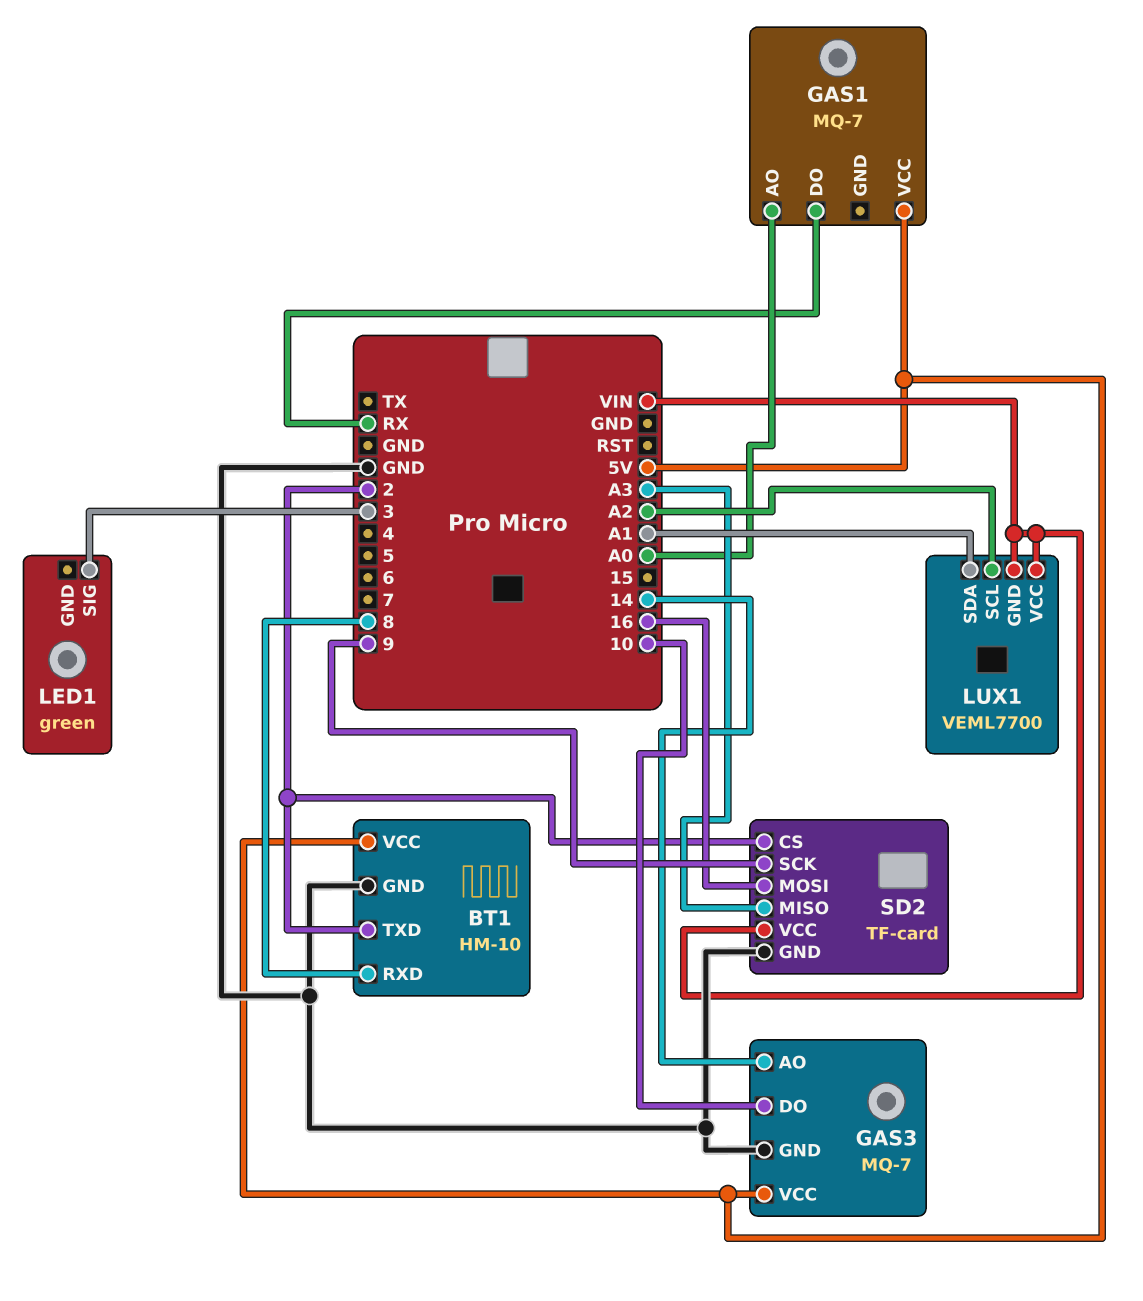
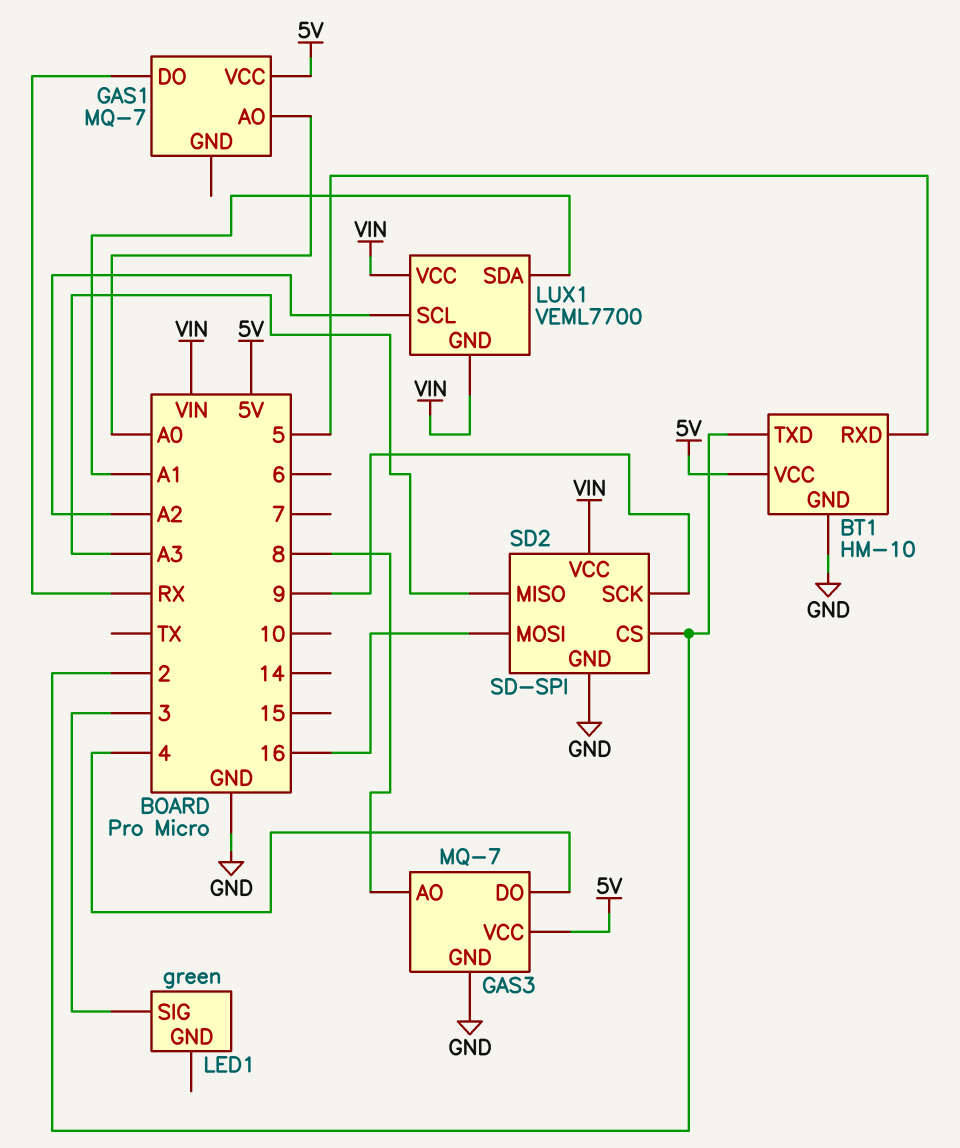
BT1 pin RXD: 8 -> 5
GAS3 pin AO: 14 -> 8
GAS3 pin DO: 10 -> 4
SD2: TF-card -> SD-SPI

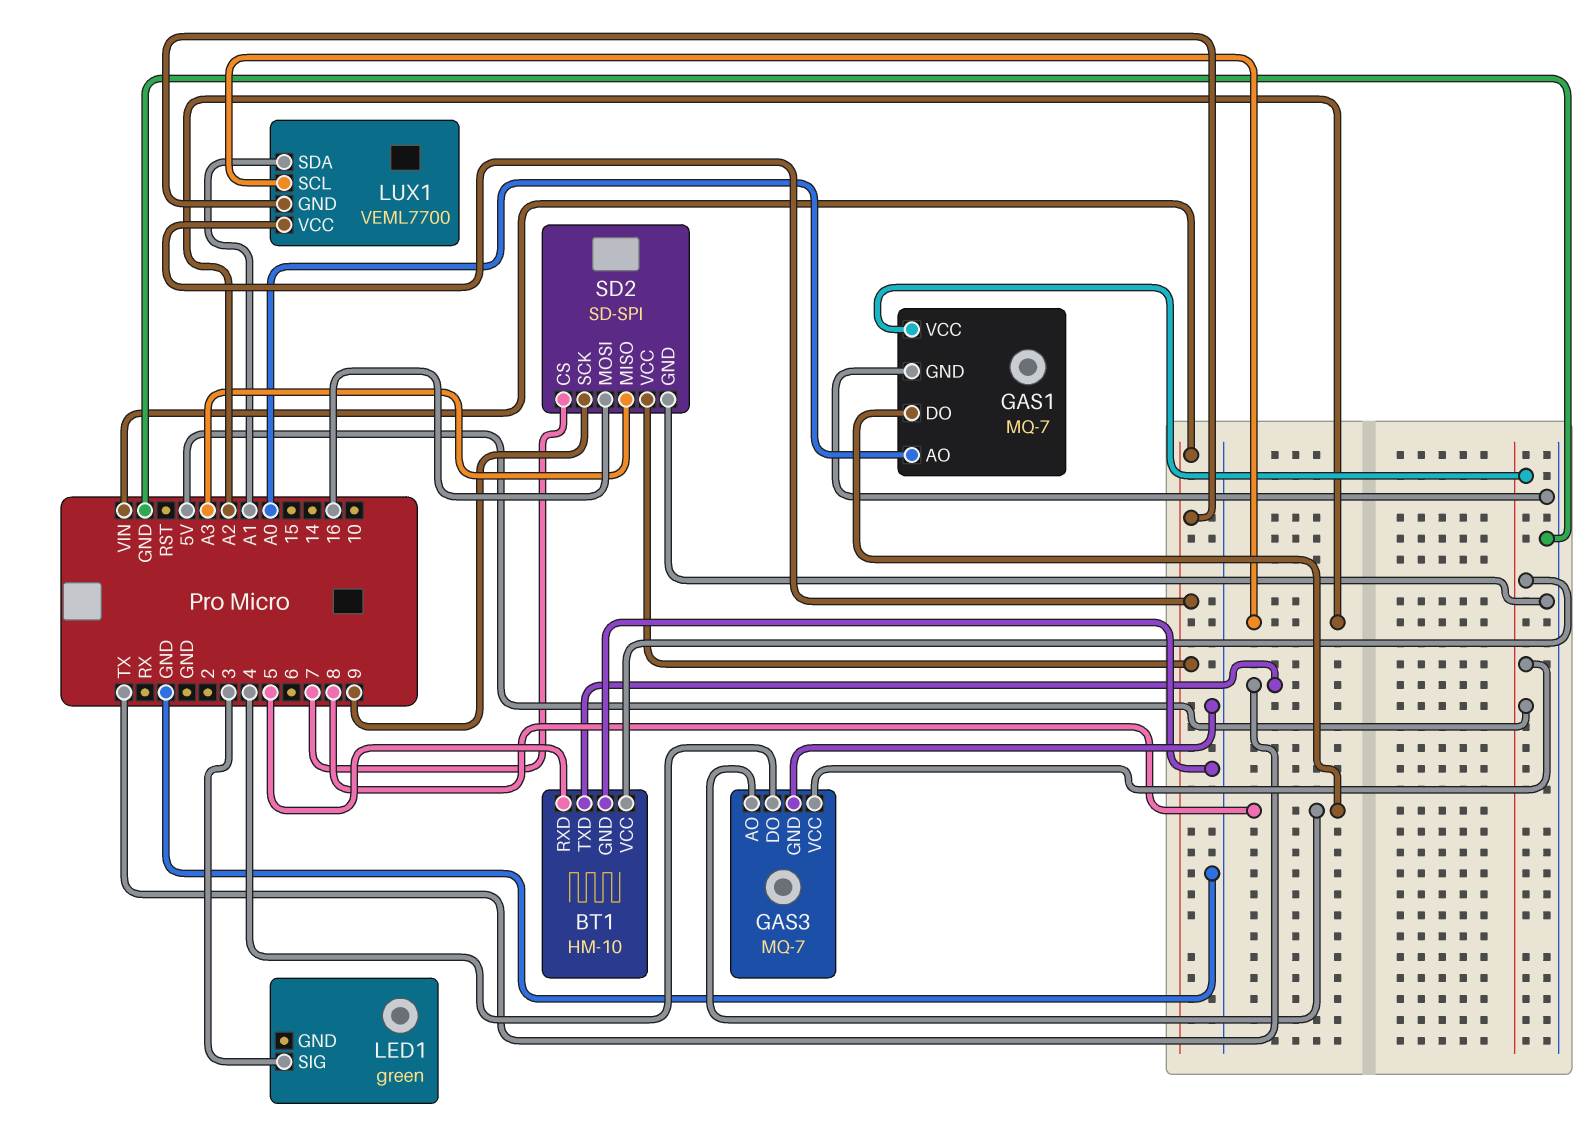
BT1 pin TXD: 2 -> TX
GAS1 pin DO: RX -> 8
GAS1 pin GND: none -> GND
SD2 pin CS: 2 -> 7

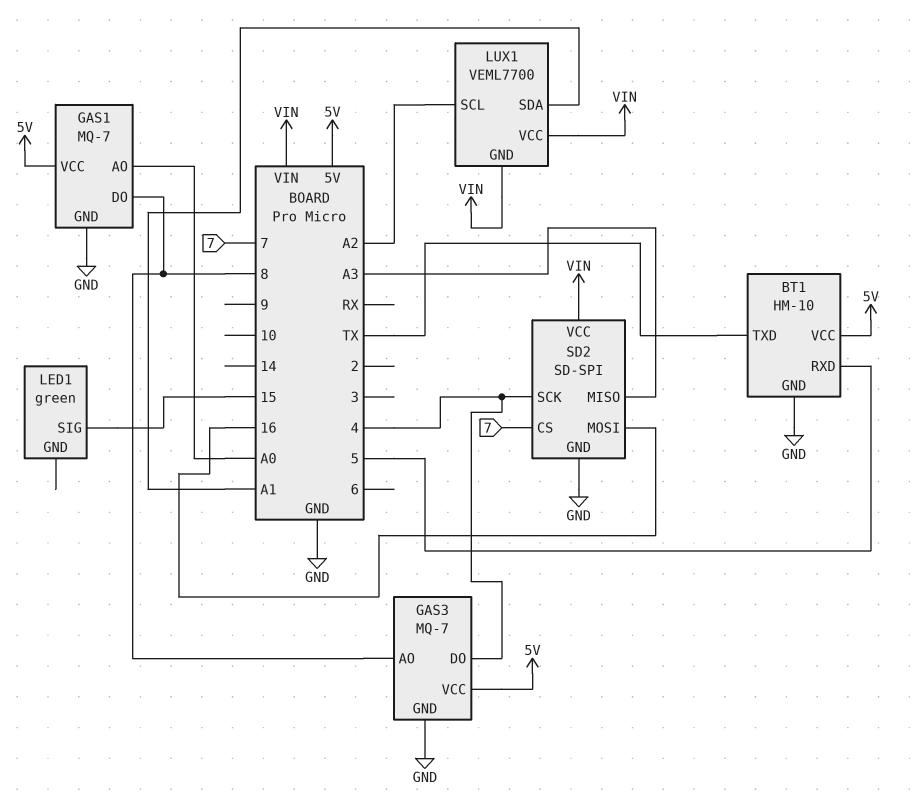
LED1 pin SIG: 3 -> 15
SD2 pin SCK: 9 -> 4

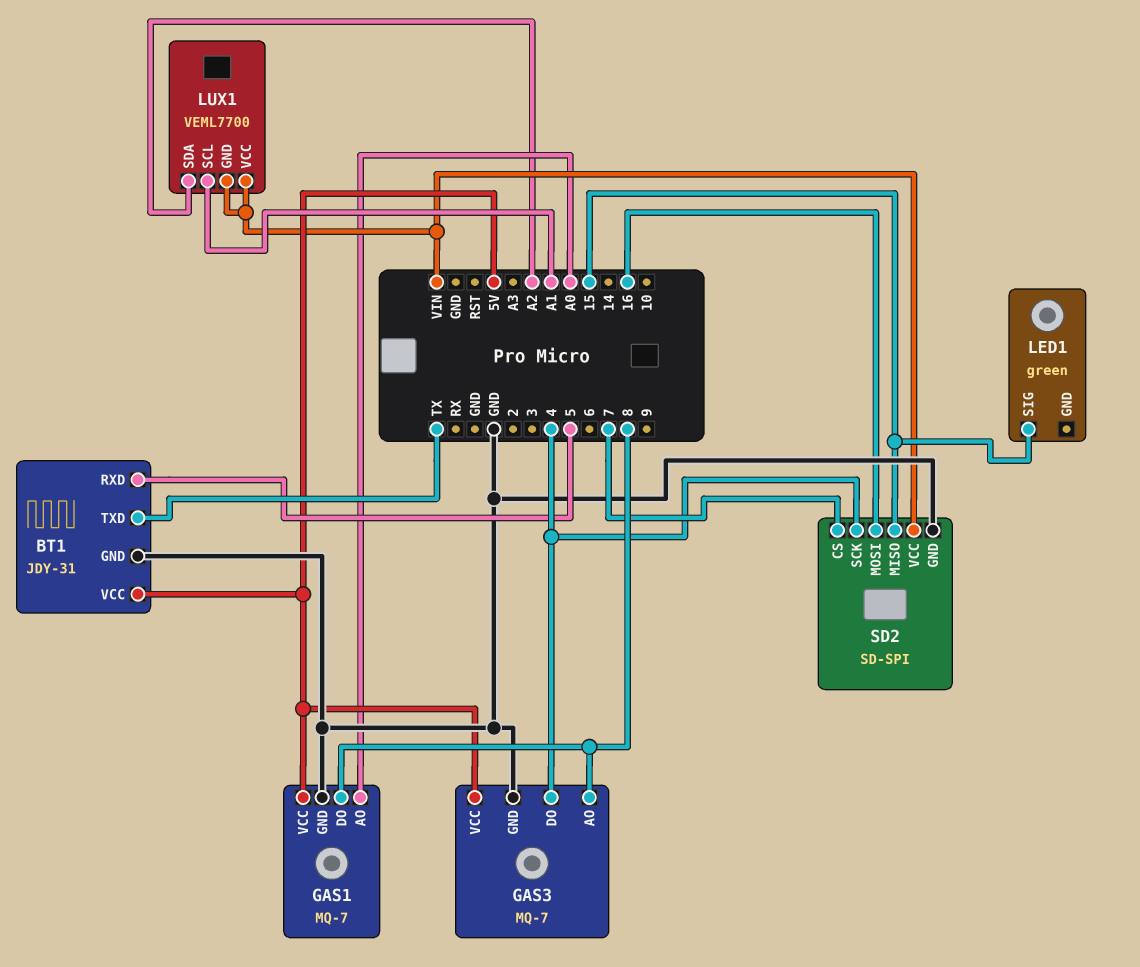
BT1: HM-10 -> JDY-31
LUX1 pin SCL: A2 -> A1
LUX1 pin SDA: A1 -> A2
SD2 pin MISO: A3 -> 15

